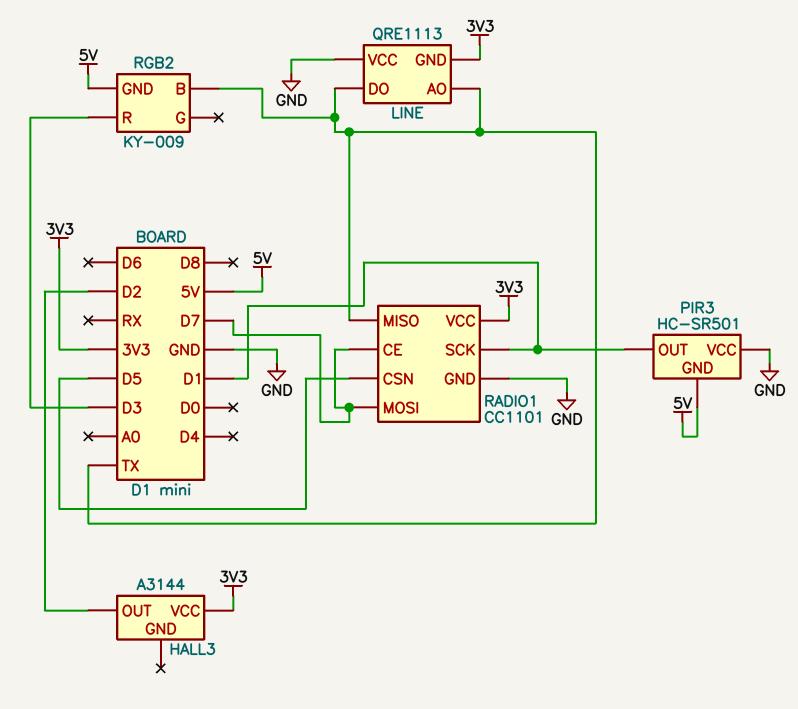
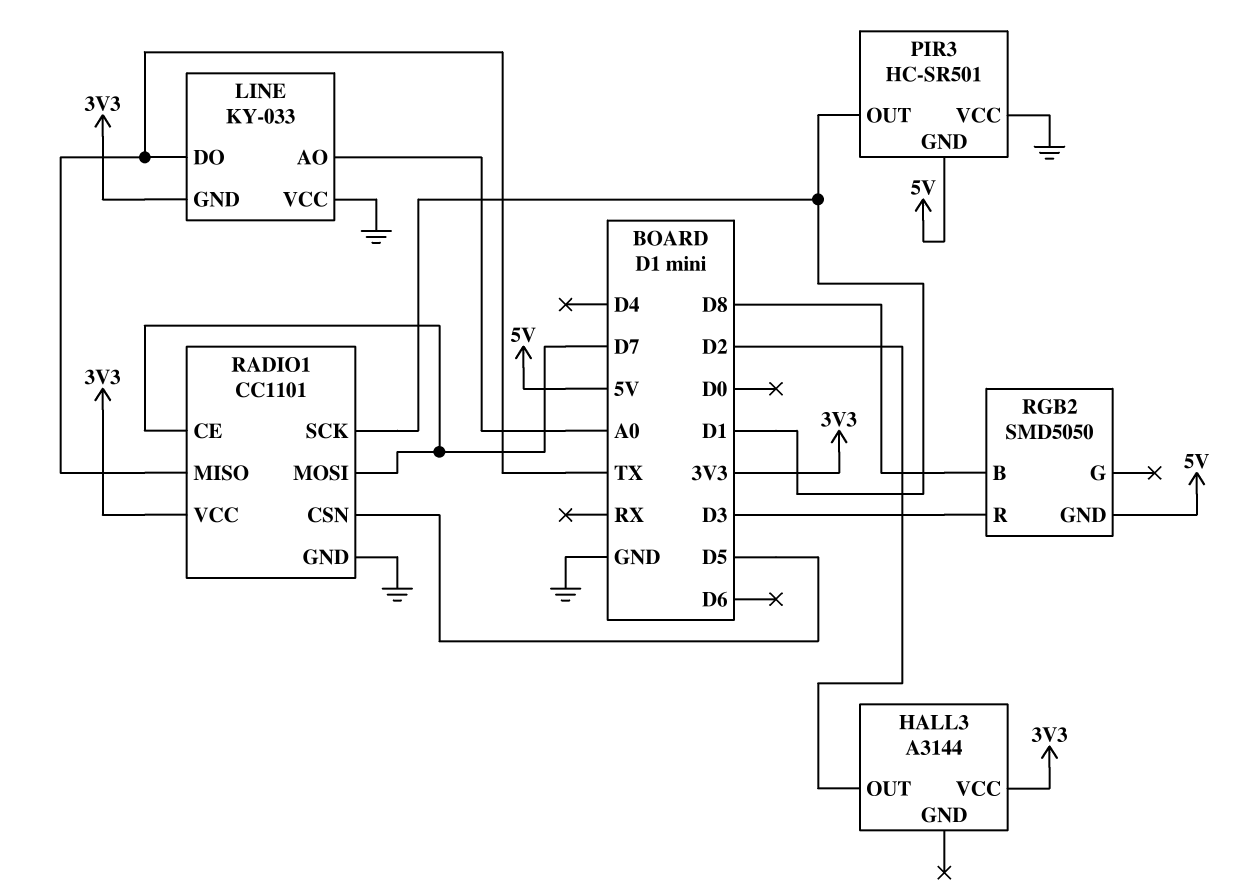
LINE: QRE1113 -> KY-033
LINE pin AO: TX -> A0
RGB2: KY-009 -> SMD5050
RGB2 pin B: TX -> D8

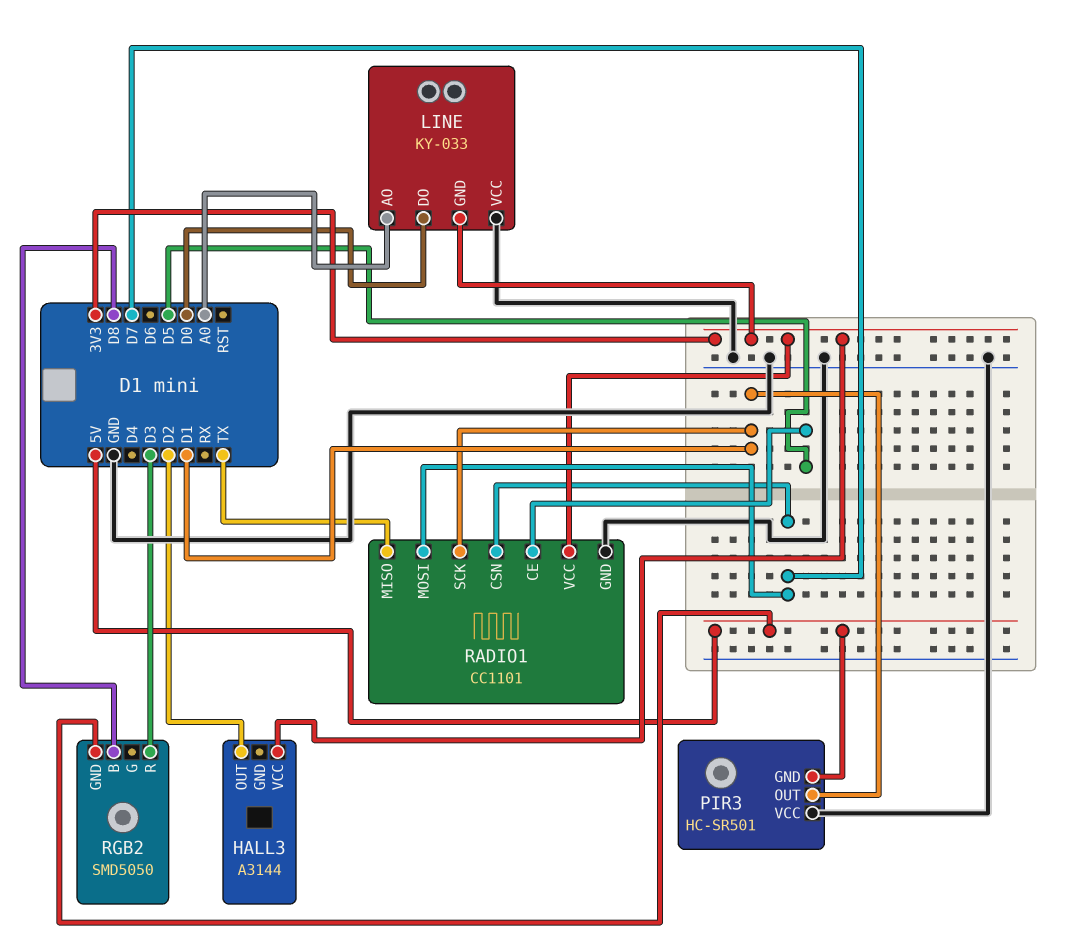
LINE pin DO: TX -> D0
RADIO1 pin CE: D7 -> D5
RADIO1 pin CSN: D5 -> D7

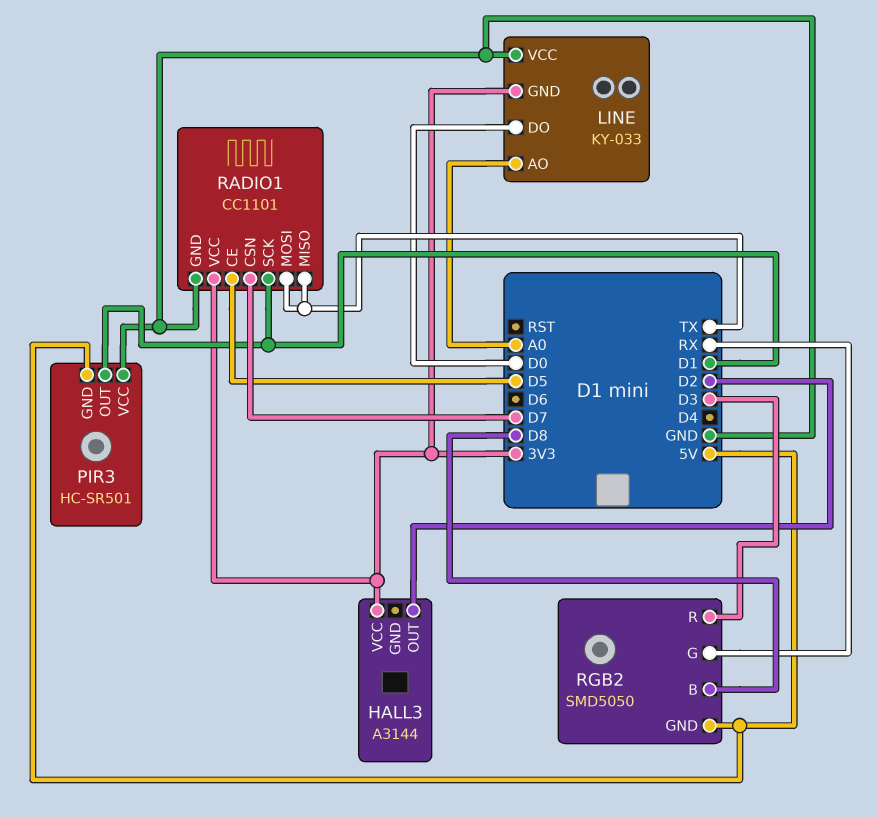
RADIO1 pin MOSI: D7 -> TX
RGB2 pin G: none -> RX

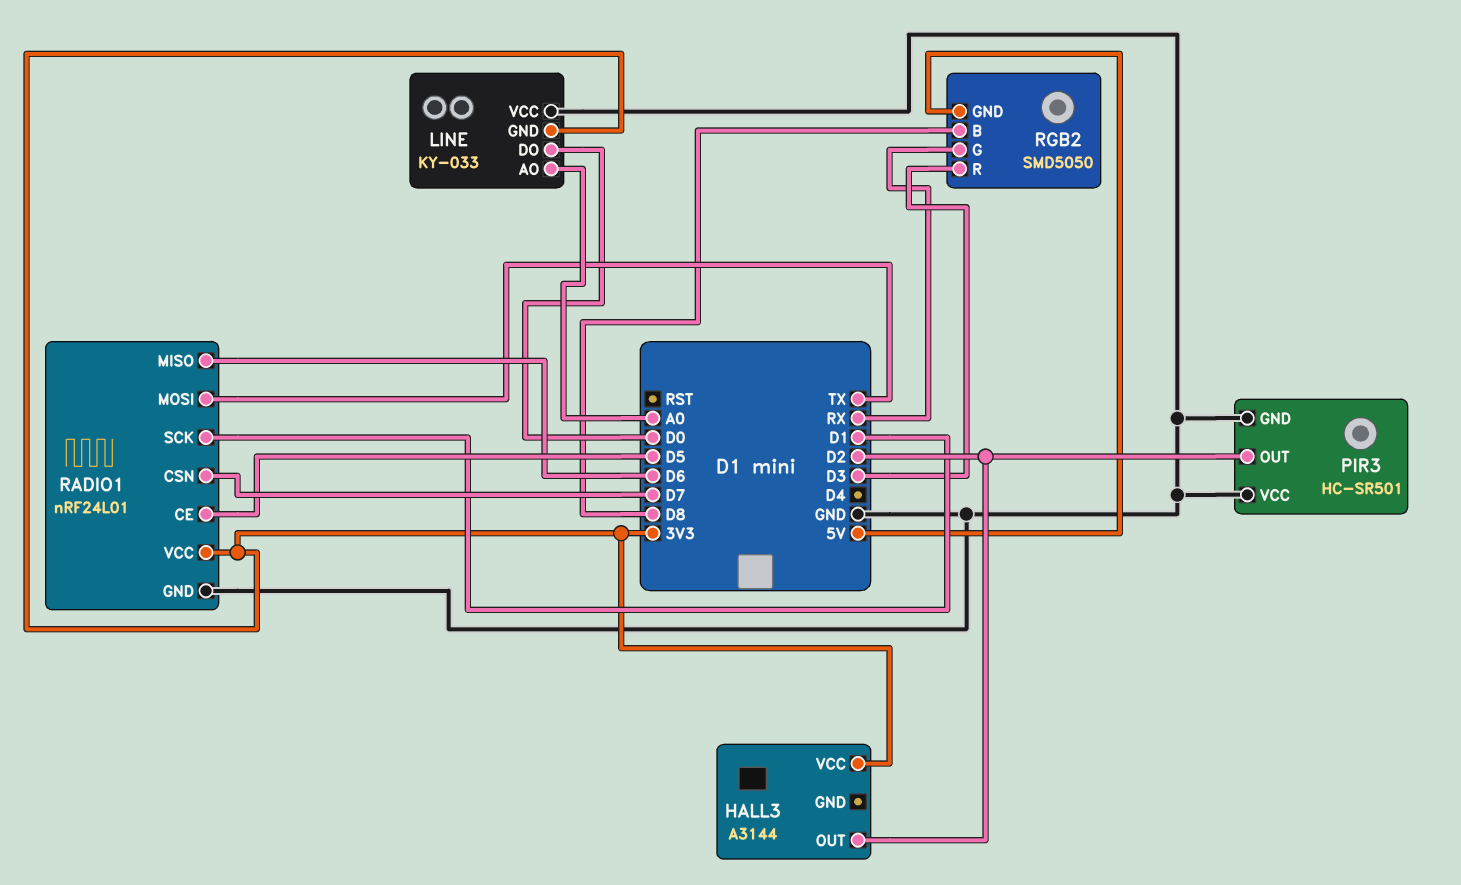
PIR3 pin GND: 5V -> GND
PIR3 pin OUT: D1 -> D2
RADIO1: CC1101 -> nRF24L01
RADIO1 pin MISO: TX -> D6

